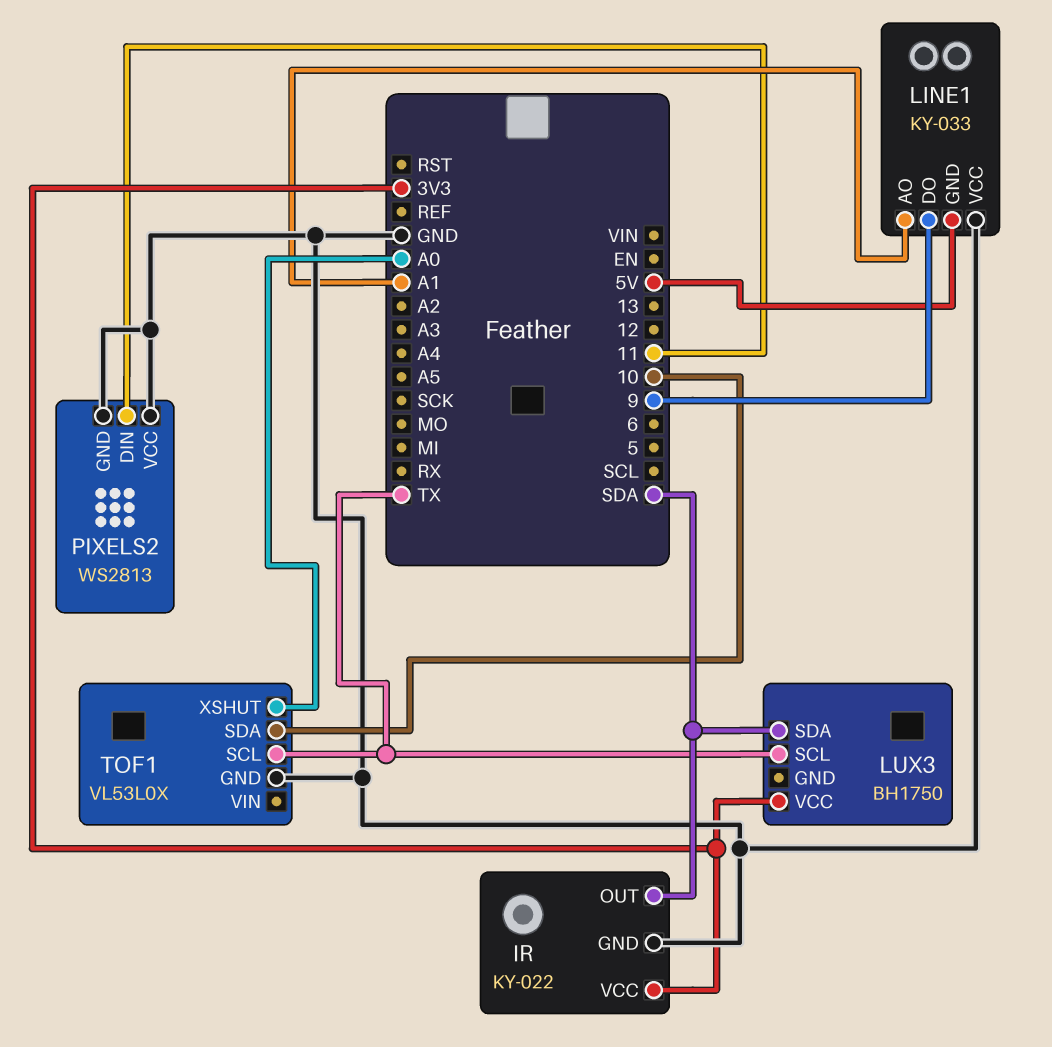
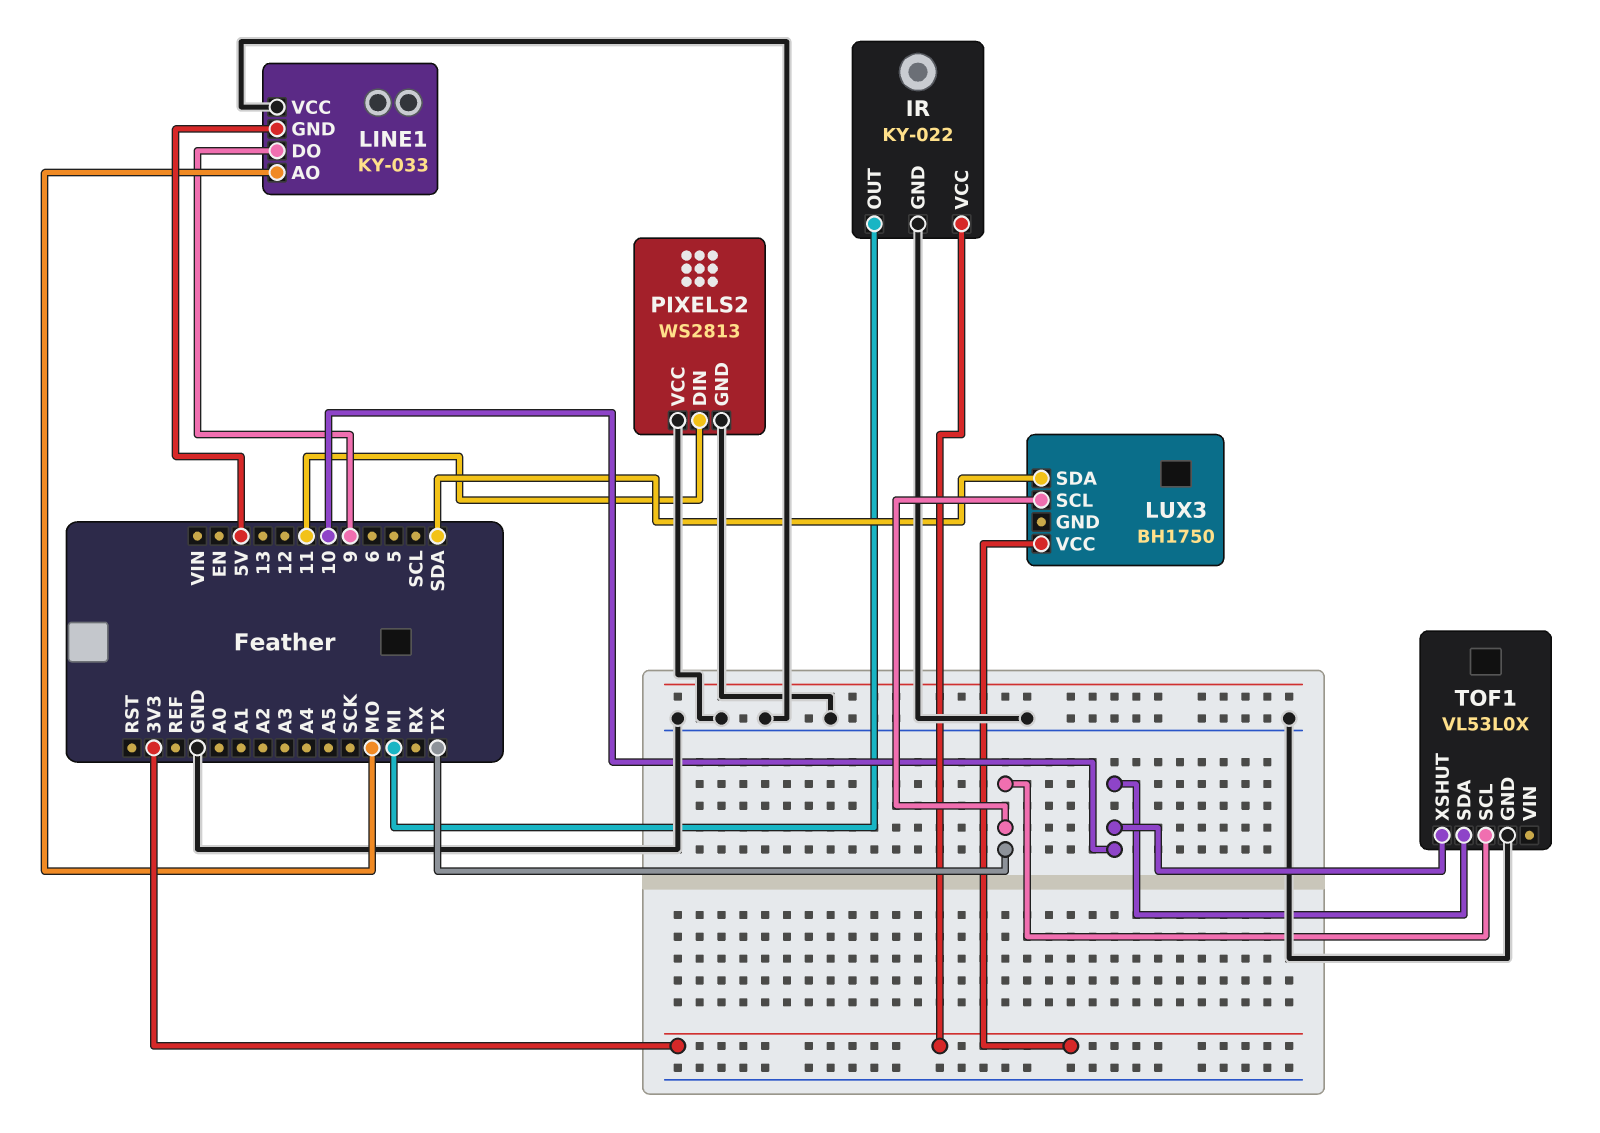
IR pin OUT: SDA -> MI
LINE1 pin AO: A1 -> MO
TOF1 pin XSHUT: A0 -> 10

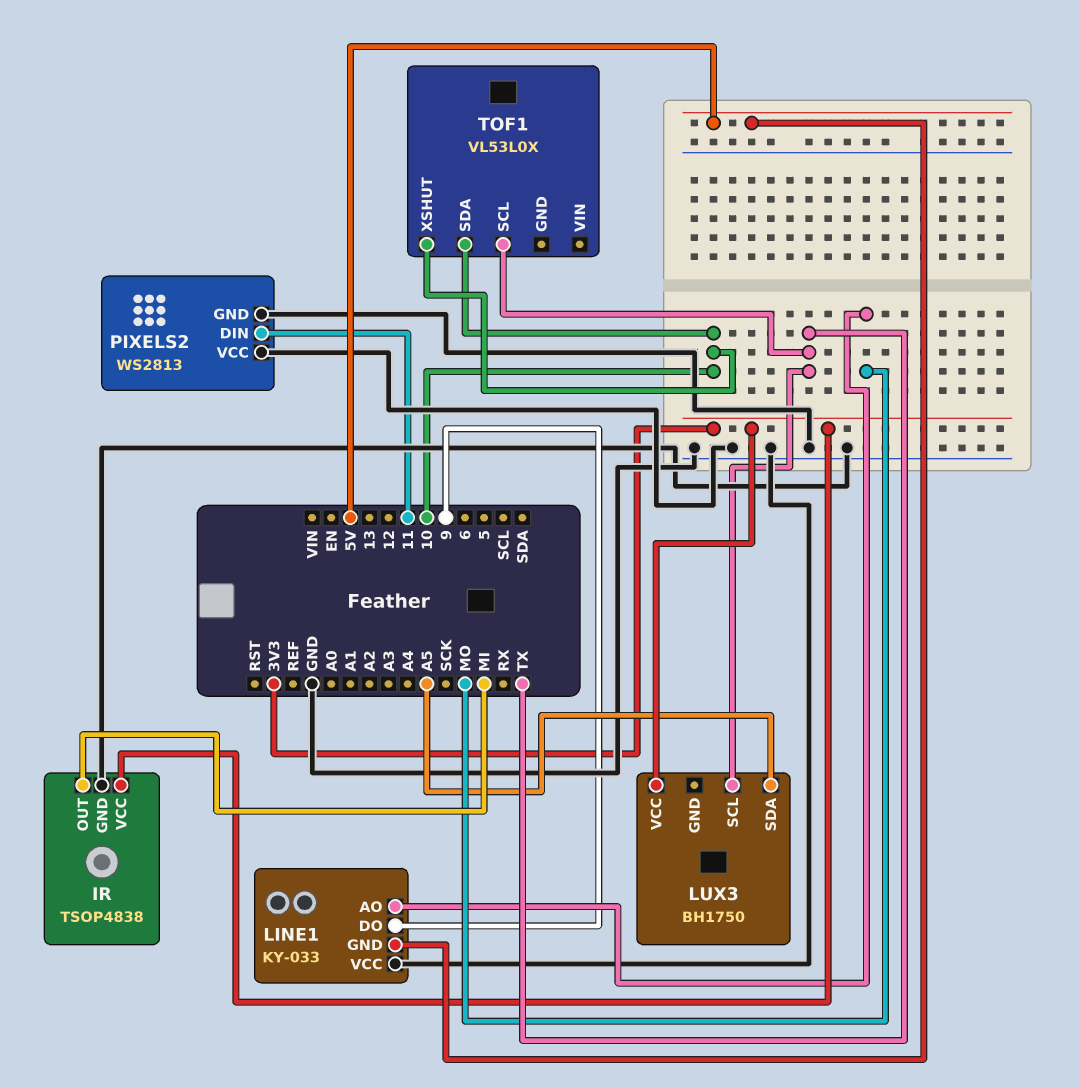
IR: KY-022 -> TSOP4838
LUX3 pin SDA: SDA -> A5
TOF1 pin GND: GND -> none

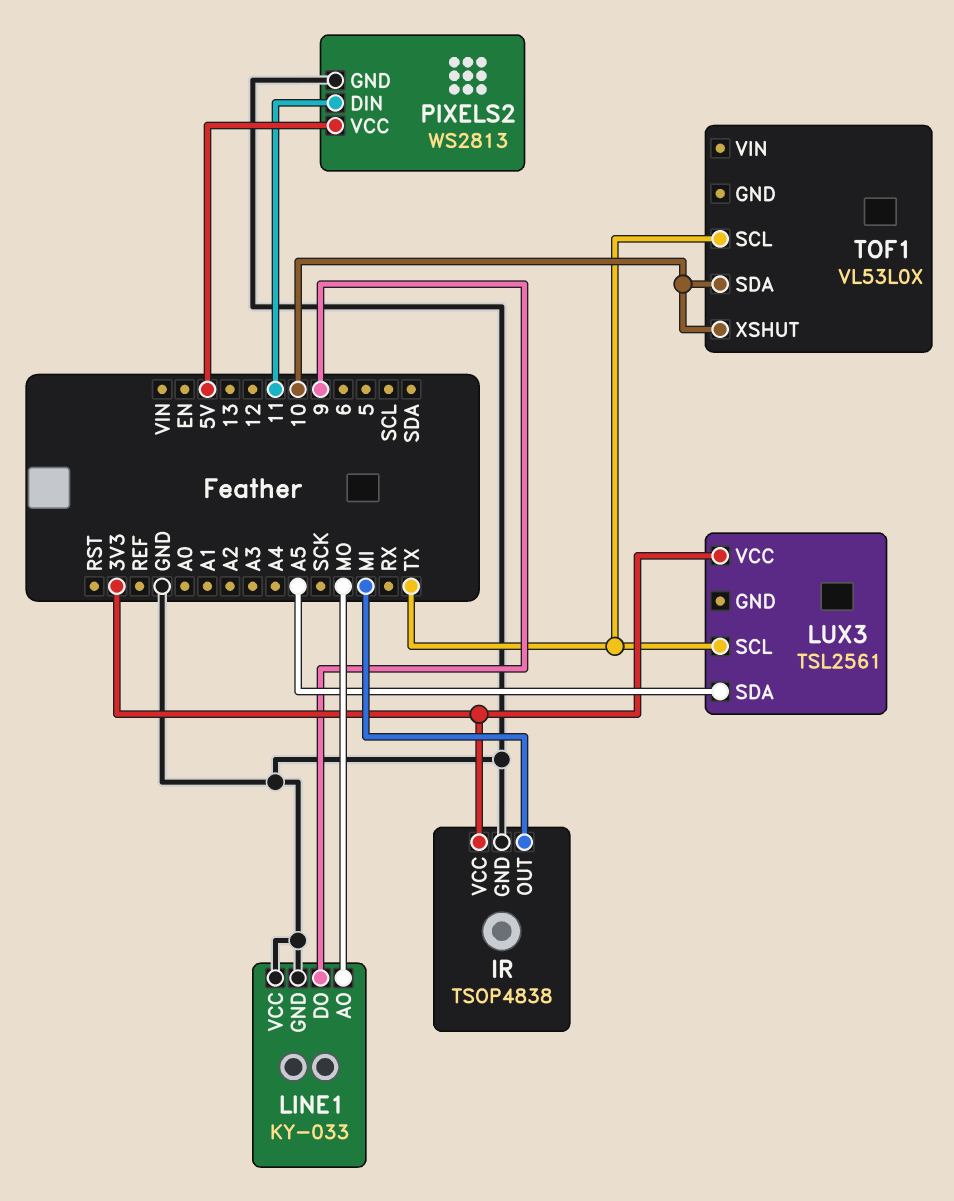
LINE1 pin GND: 5V -> GND
LUX3: BH1750 -> TSL2561
PIXELS2 pin VCC: GND -> 5V

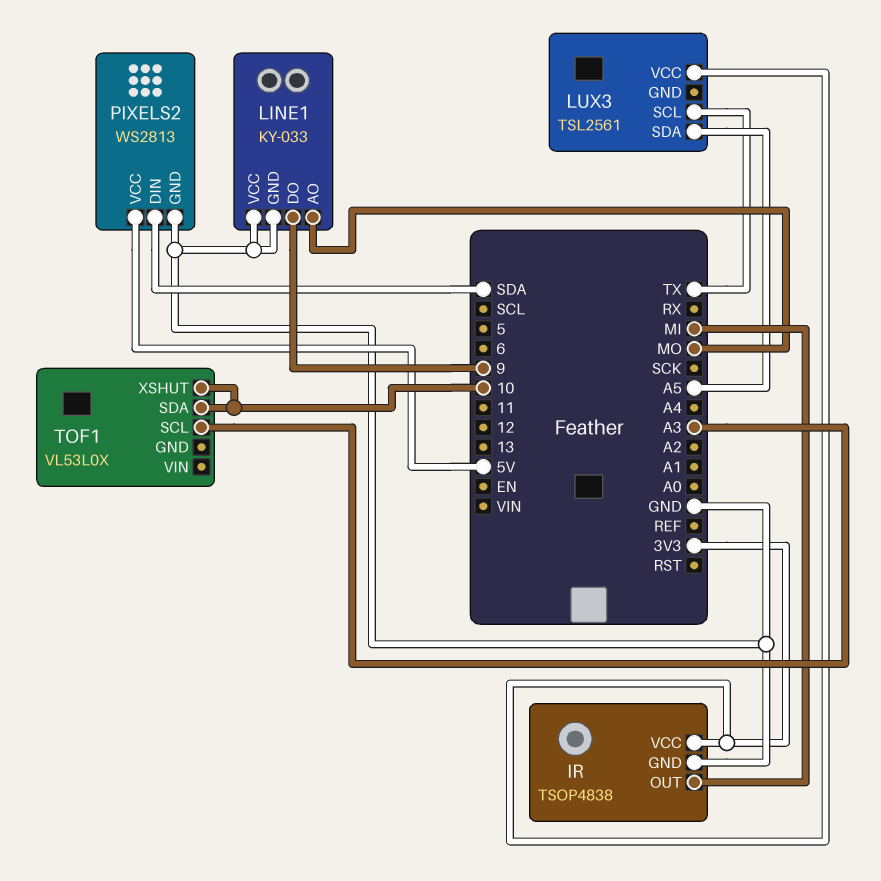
PIXELS2 pin DIN: 11 -> SDA
TOF1 pin SCL: TX -> A3

